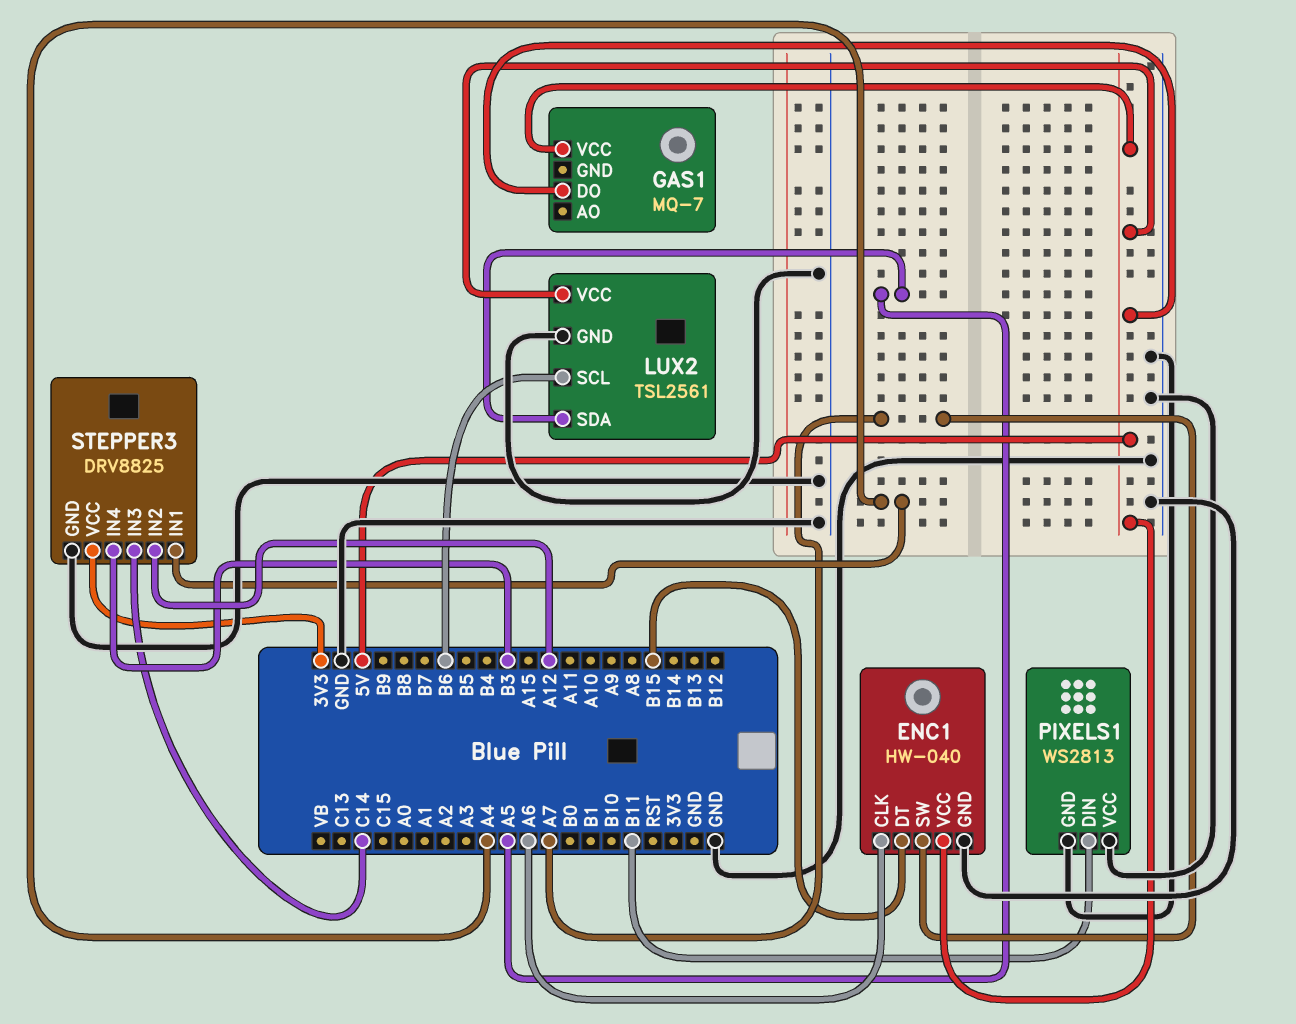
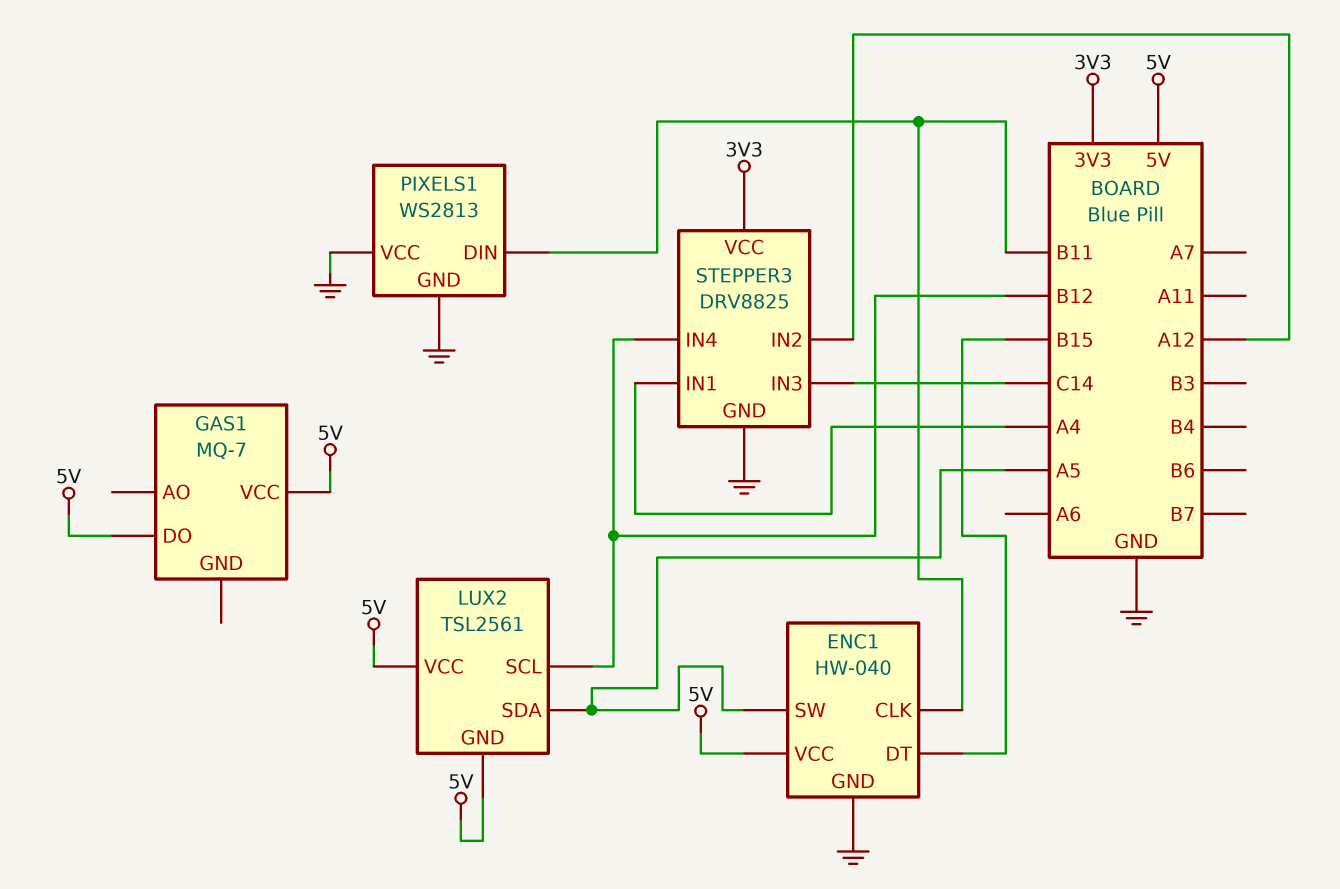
ENC1 pin CLK: A6 -> B11
ENC1 pin SW: A7 -> A5
LUX2 pin GND: GND -> 5V
LUX2 pin SCL: B6 -> B12
STEPPER3 pin IN4: B3 -> B12

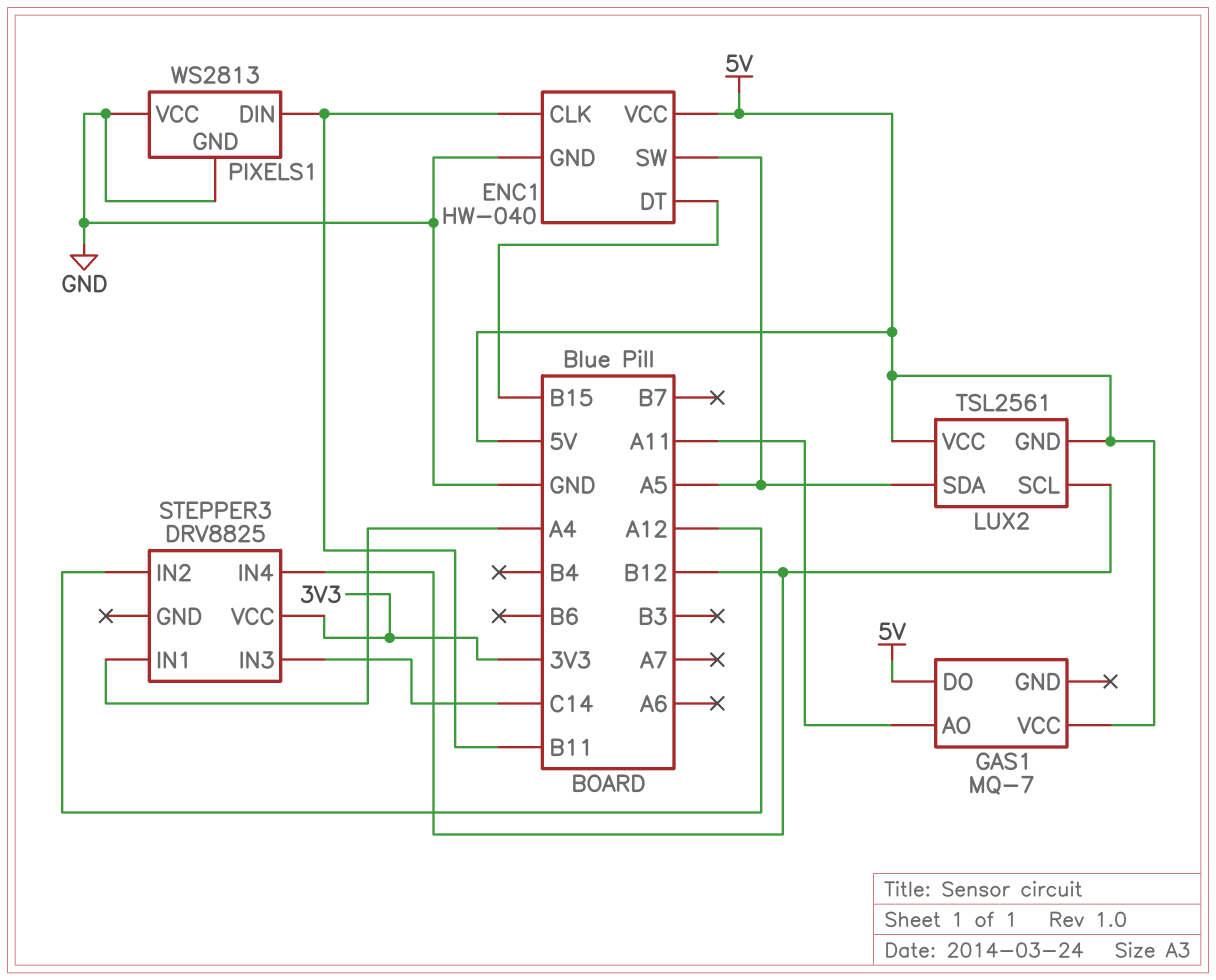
GAS1 pin AO: none -> A11
STEPPER3 pin GND: GND -> none

